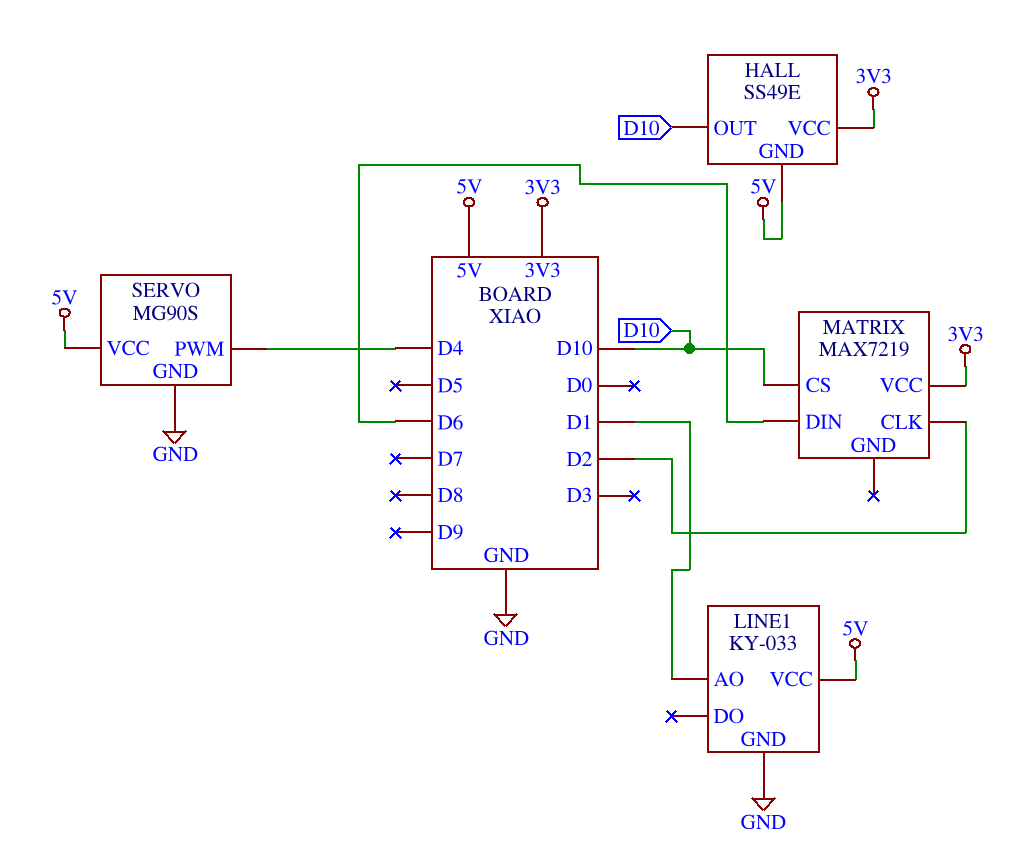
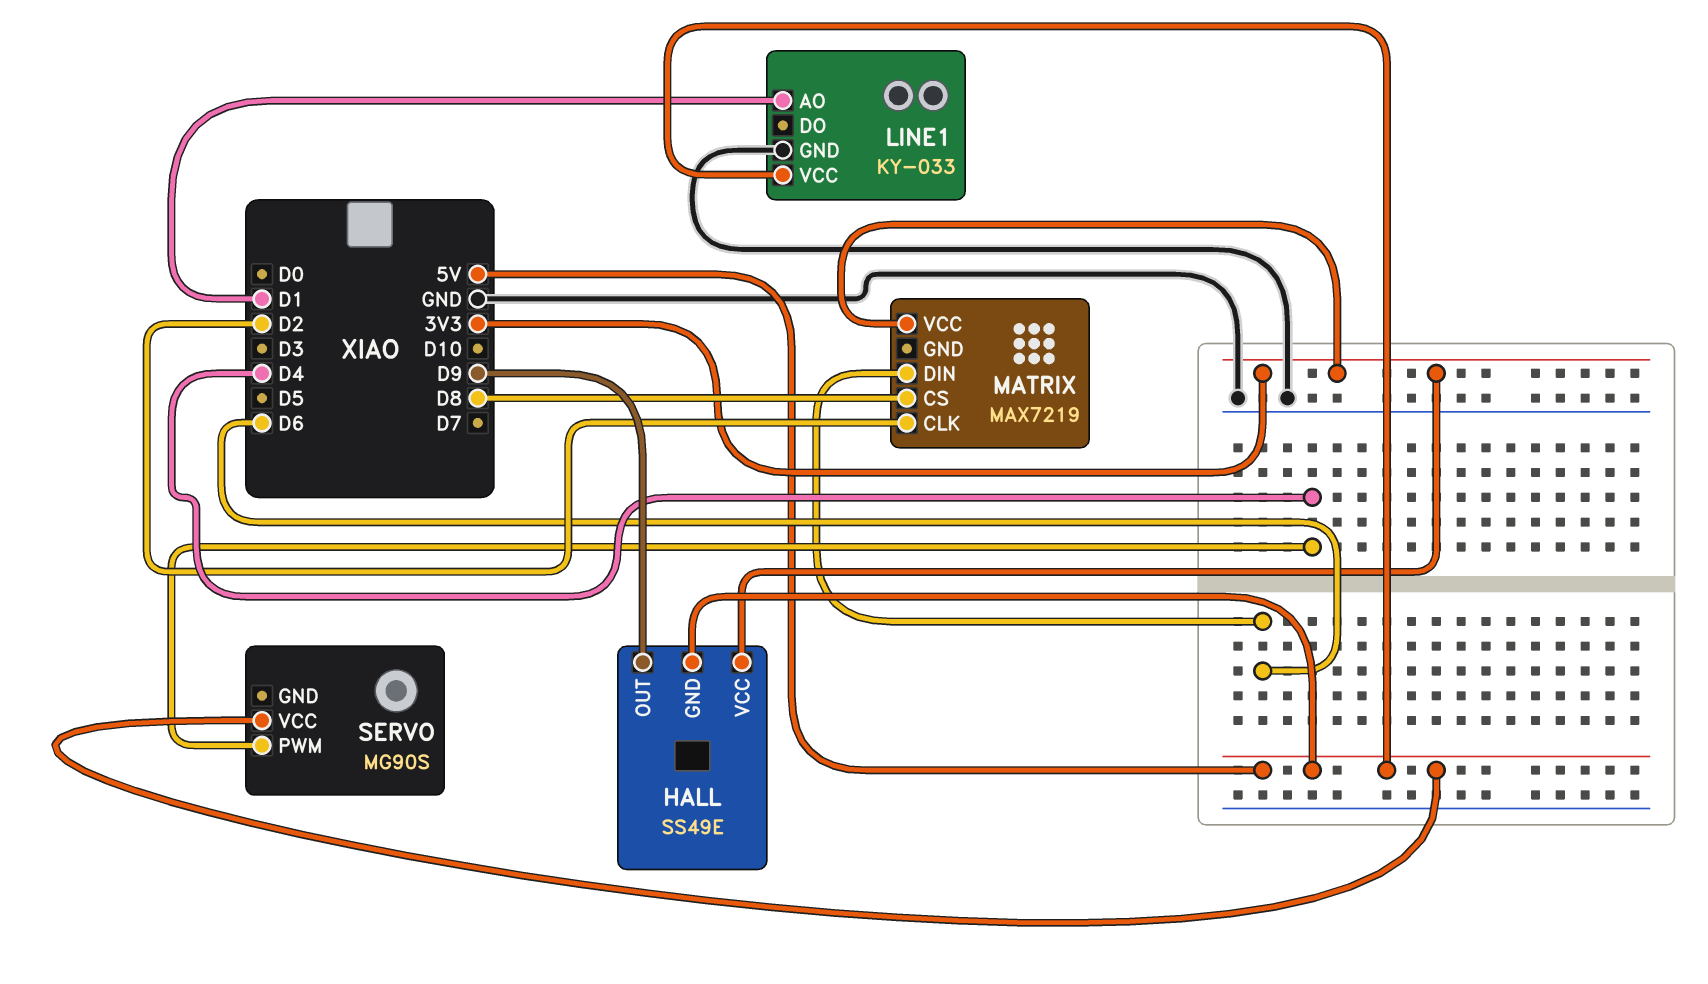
HALL pin OUT: D10 -> D9
MATRIX pin CS: D10 -> D8
SERVO pin GND: GND -> none

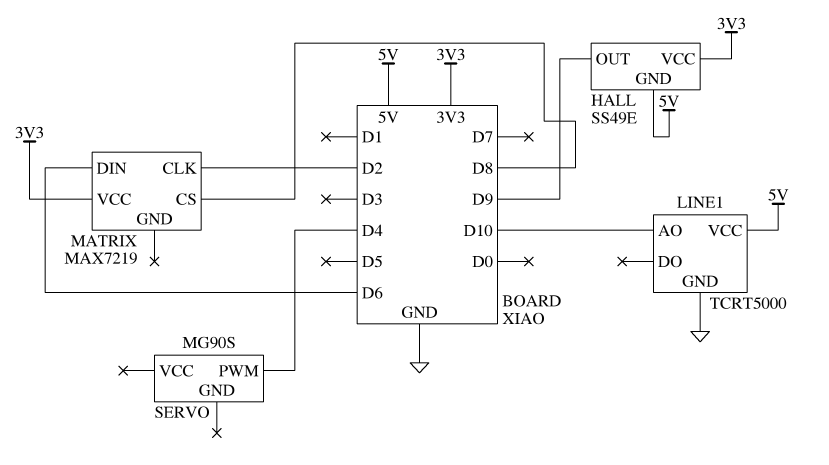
LINE1: KY-033 -> TCRT5000
LINE1 pin AO: D1 -> D10
SERVO pin VCC: 5V -> none

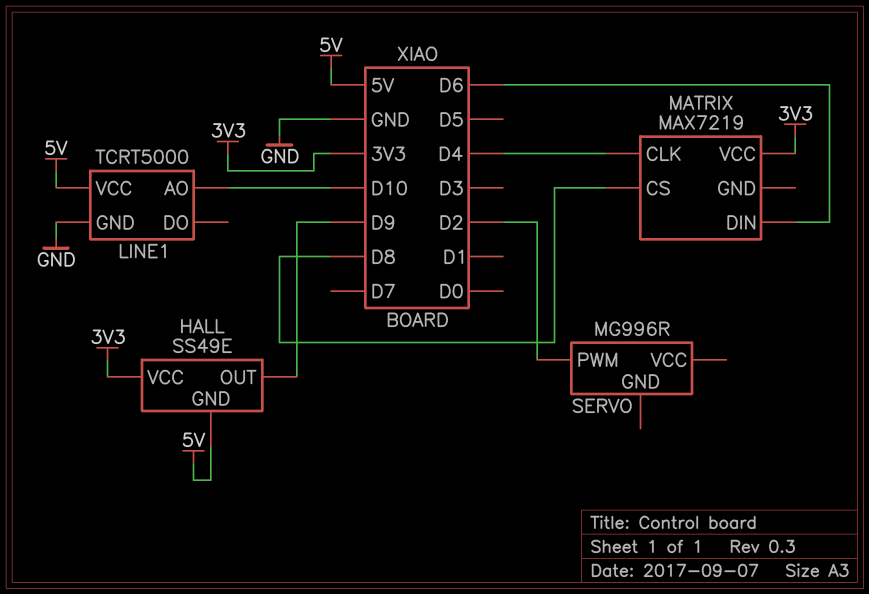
MATRIX pin CLK: D2 -> D4
SERVO: MG90S -> MG996R
SERVO pin PWM: D4 -> D2

